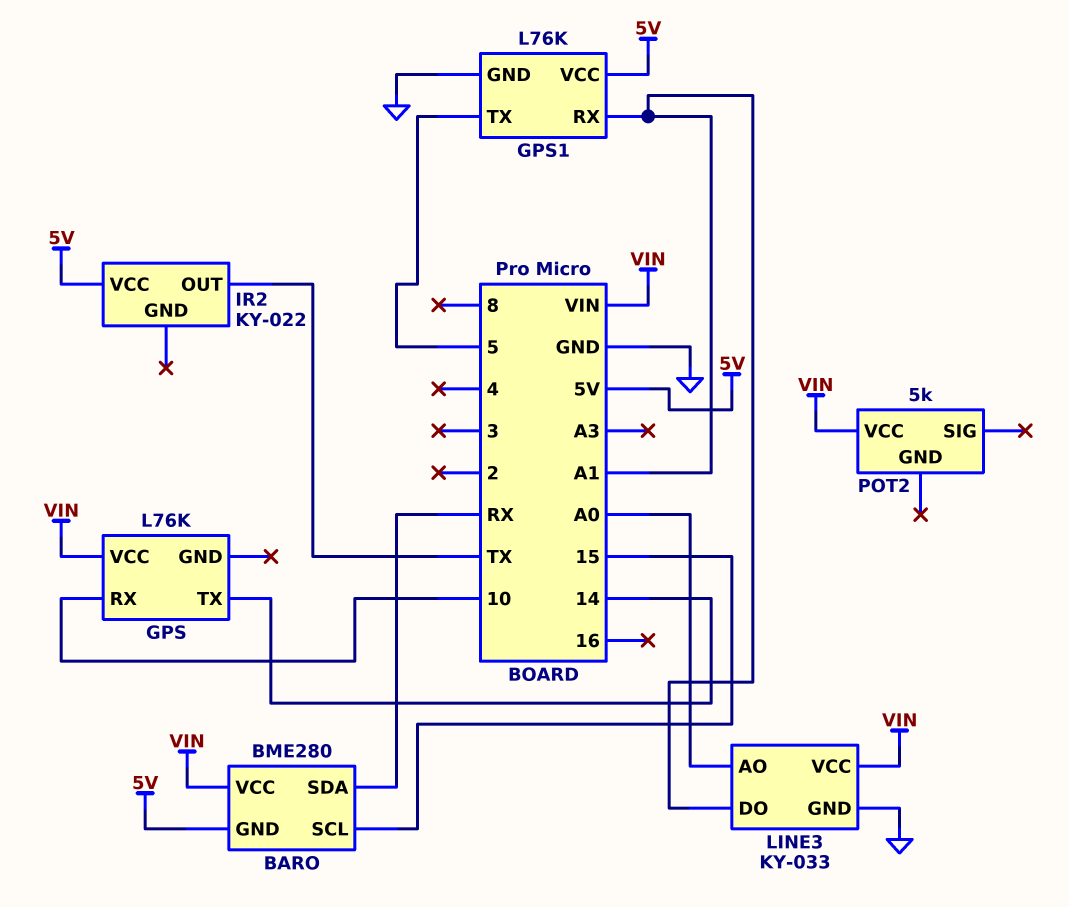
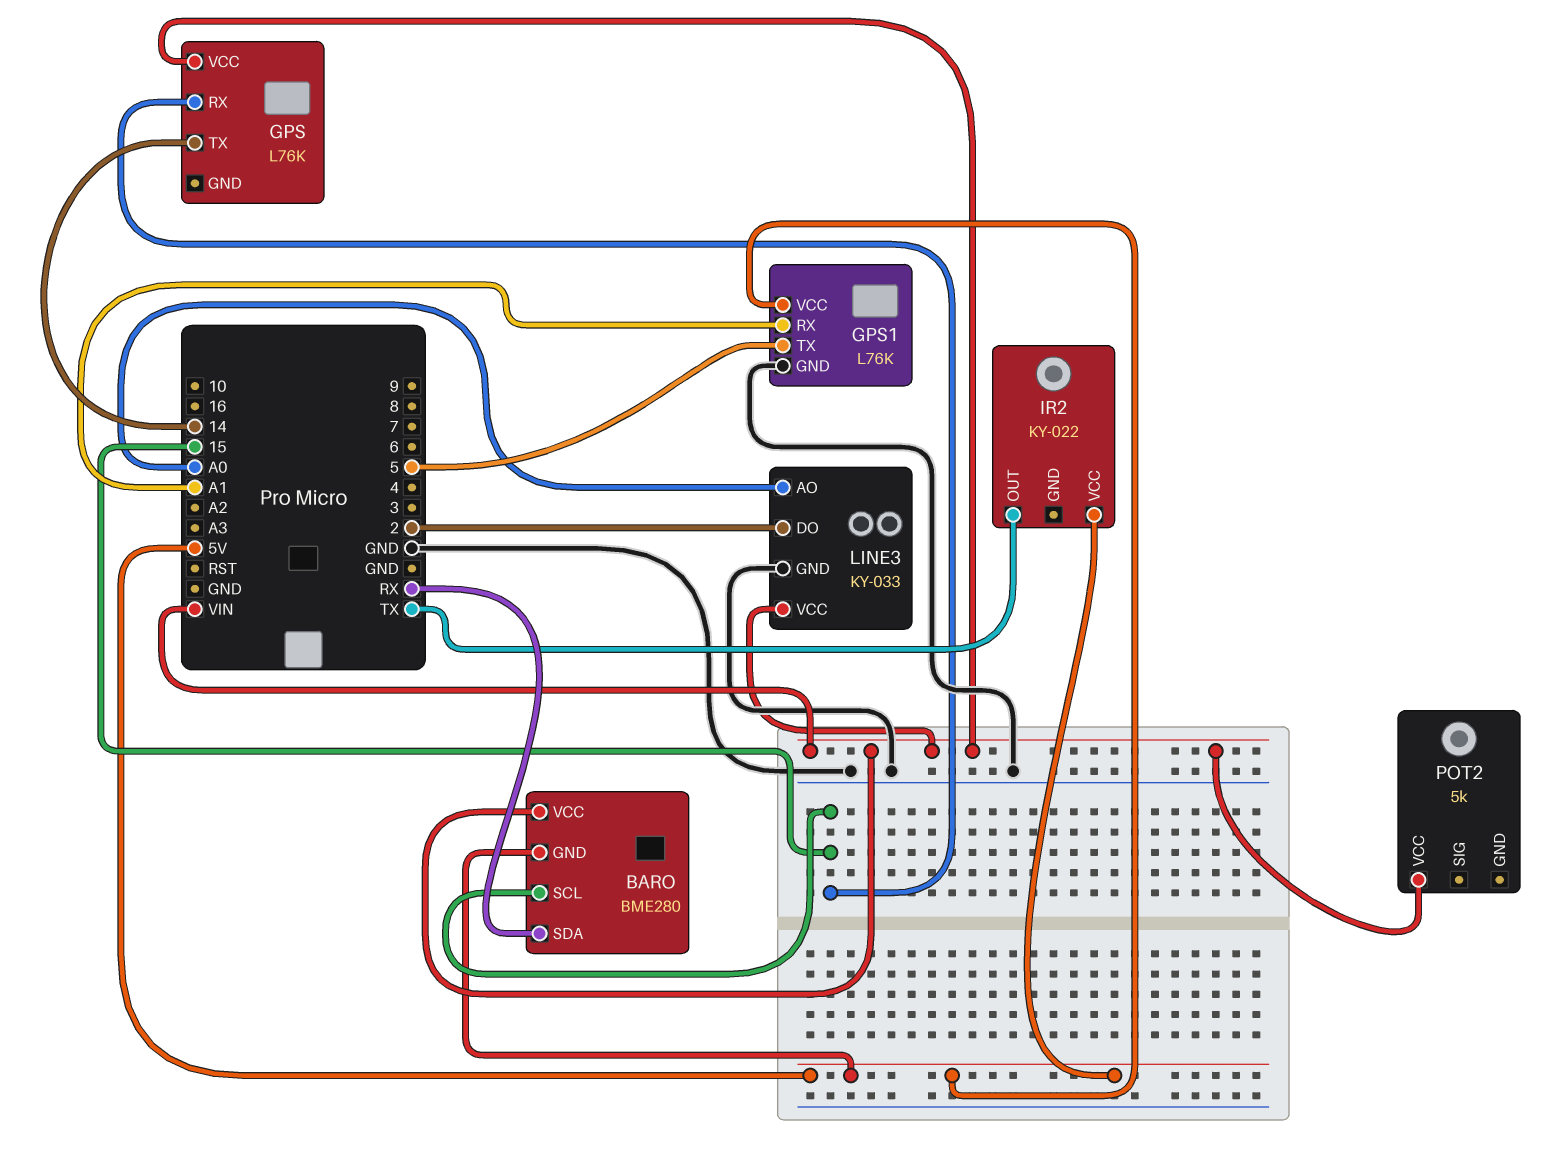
GPS pin RX: 10 -> 15
LINE3 pin DO: A1 -> 2

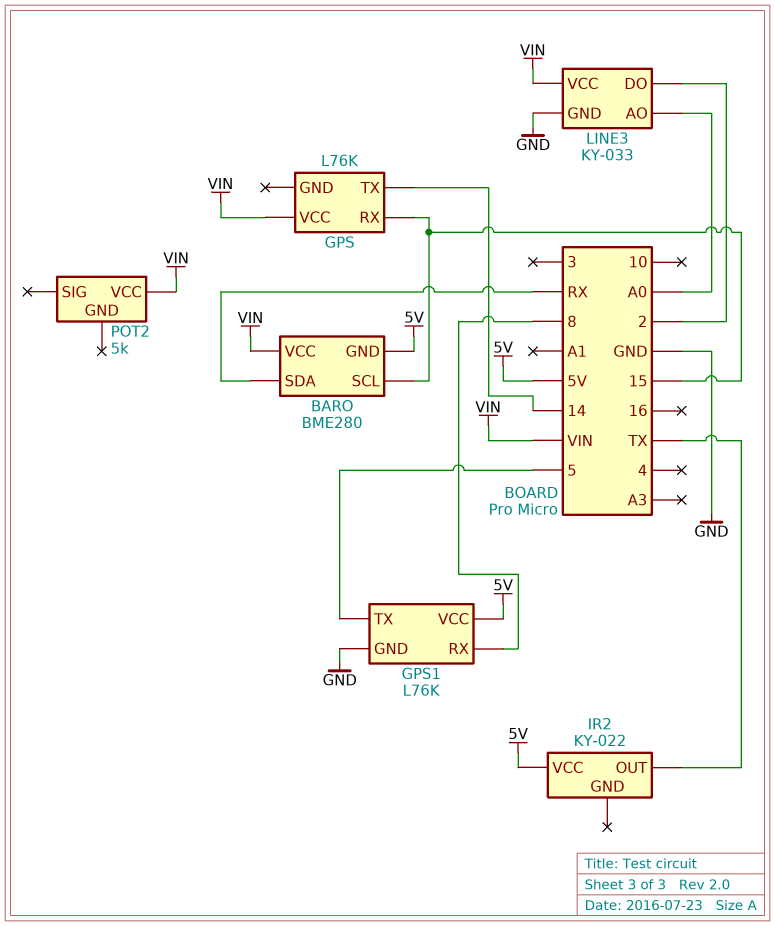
GPS1 pin RX: A1 -> 8

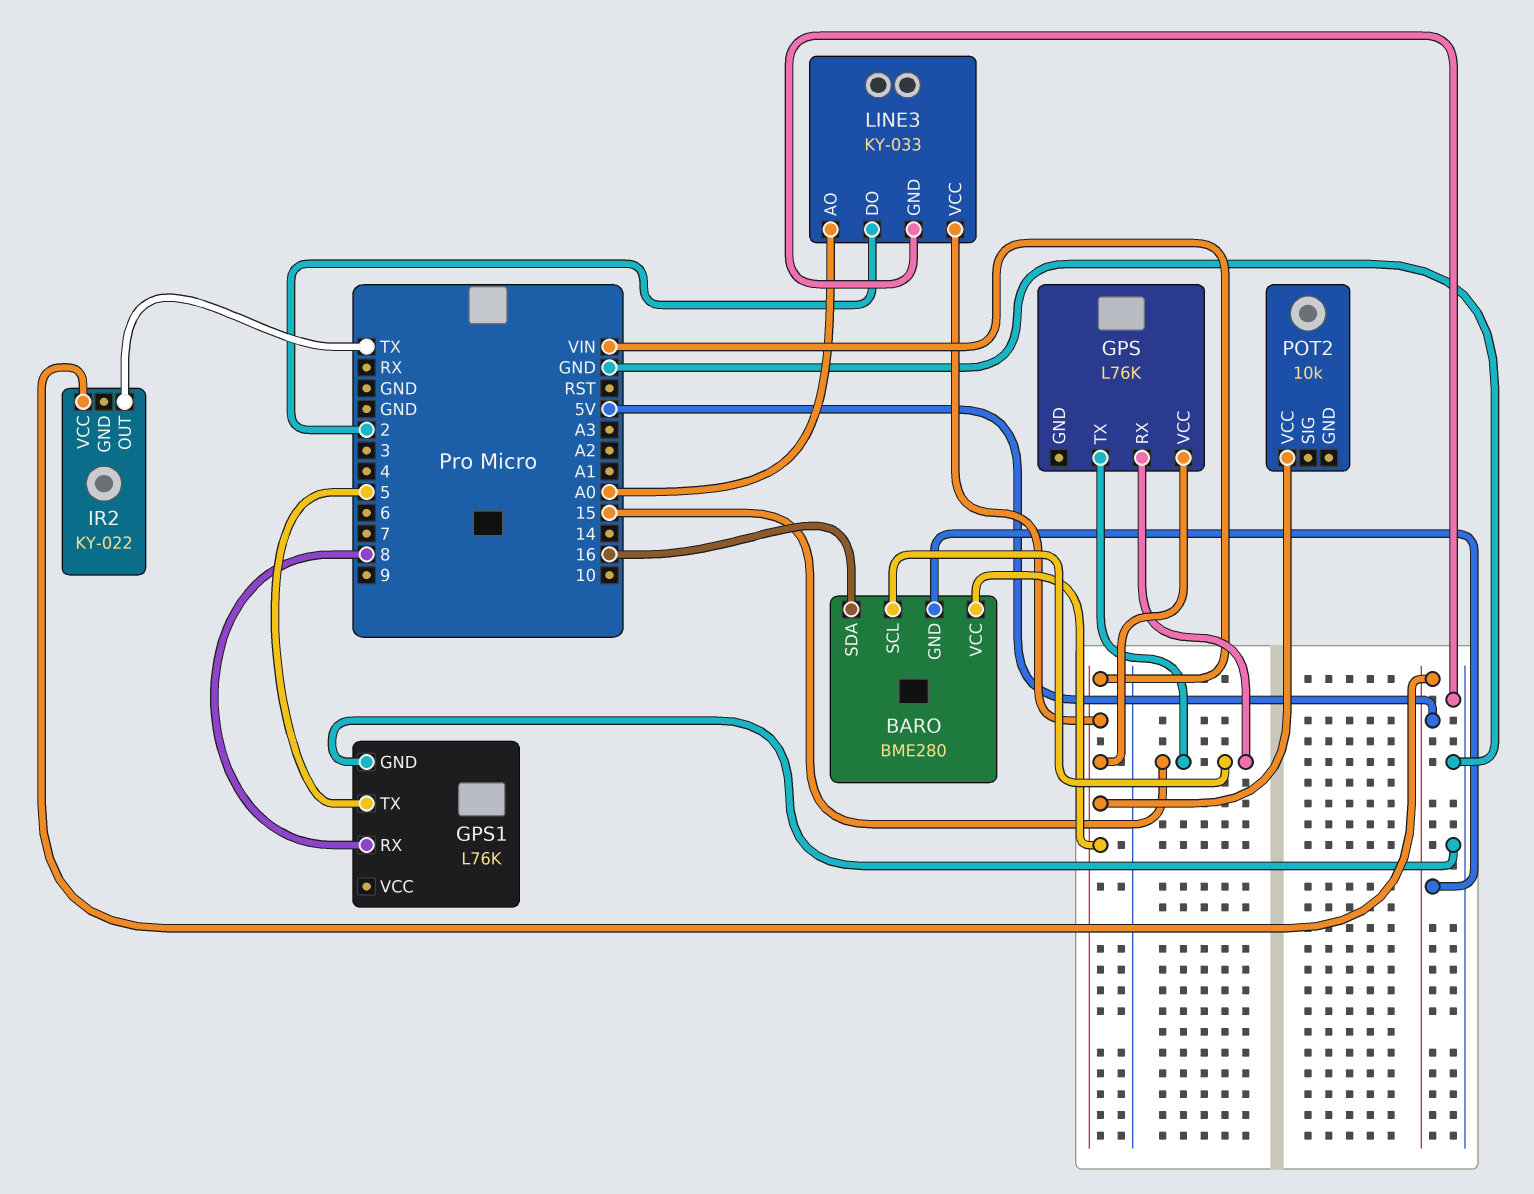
BARO pin SDA: RX -> 16
GPS pin TX: 14 -> 15
GPS1 pin VCC: 5V -> none
POT2: 5k -> 10k

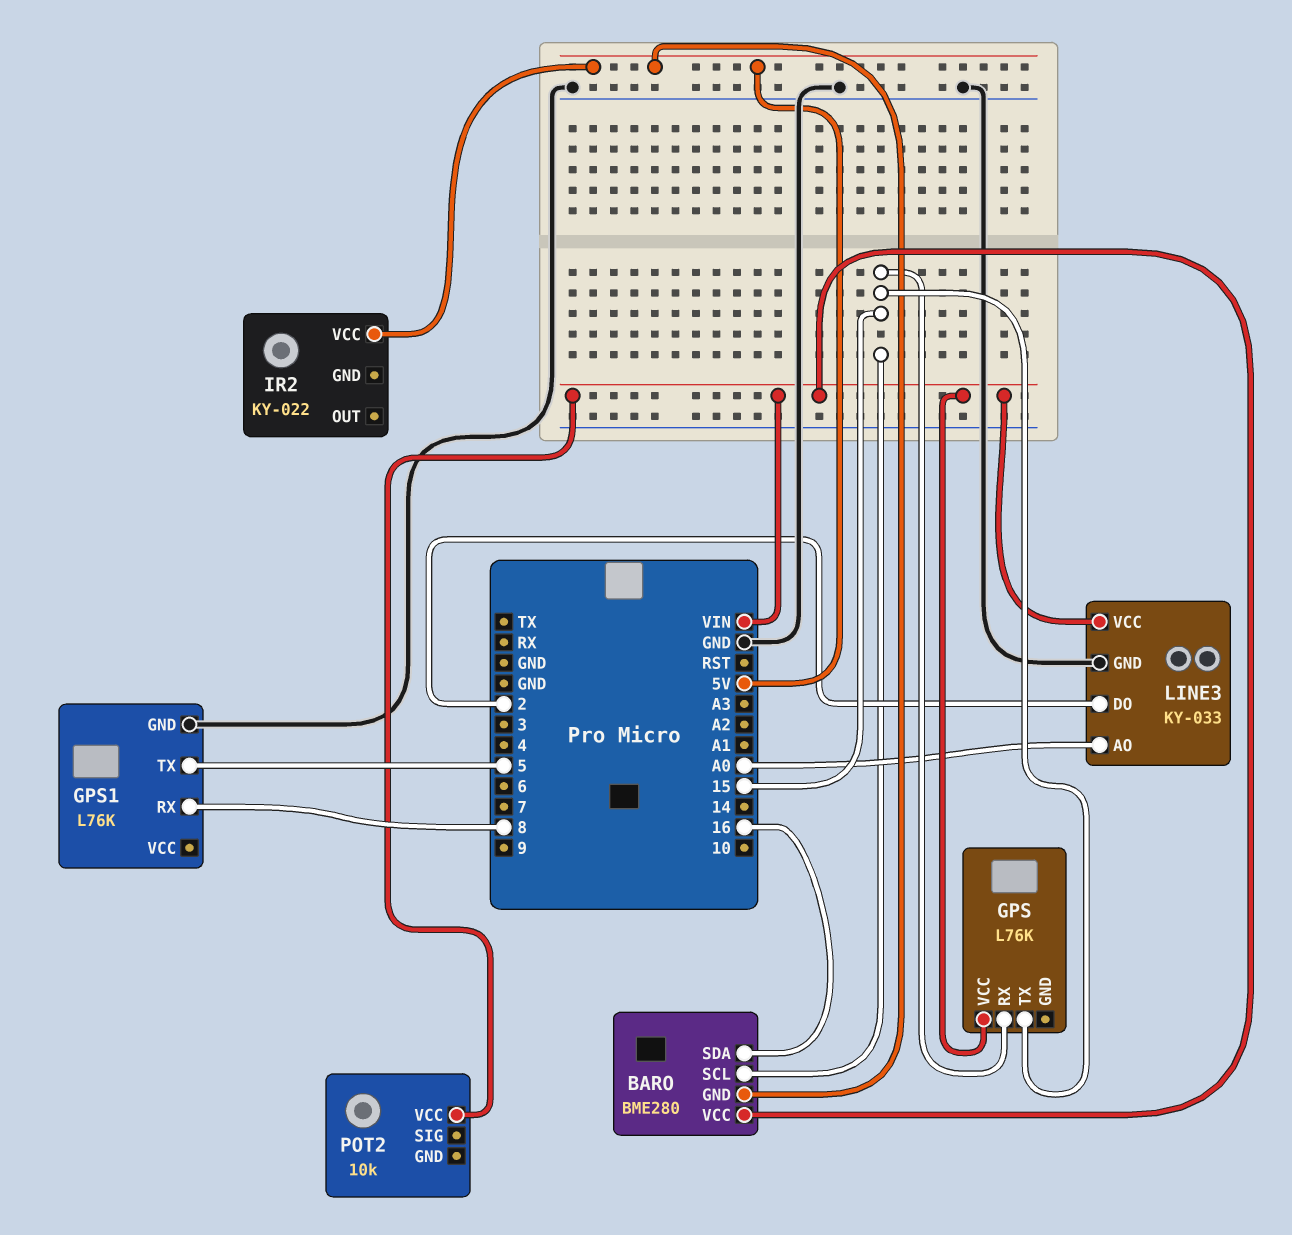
IR2 pin OUT: TX -> none

